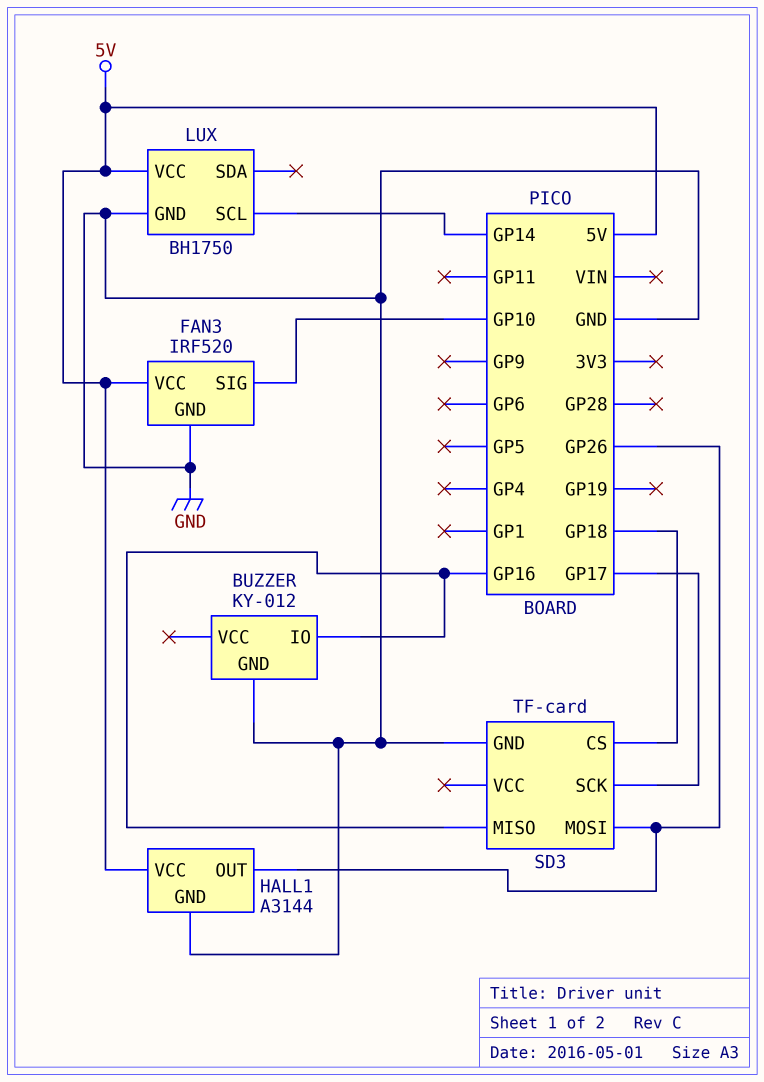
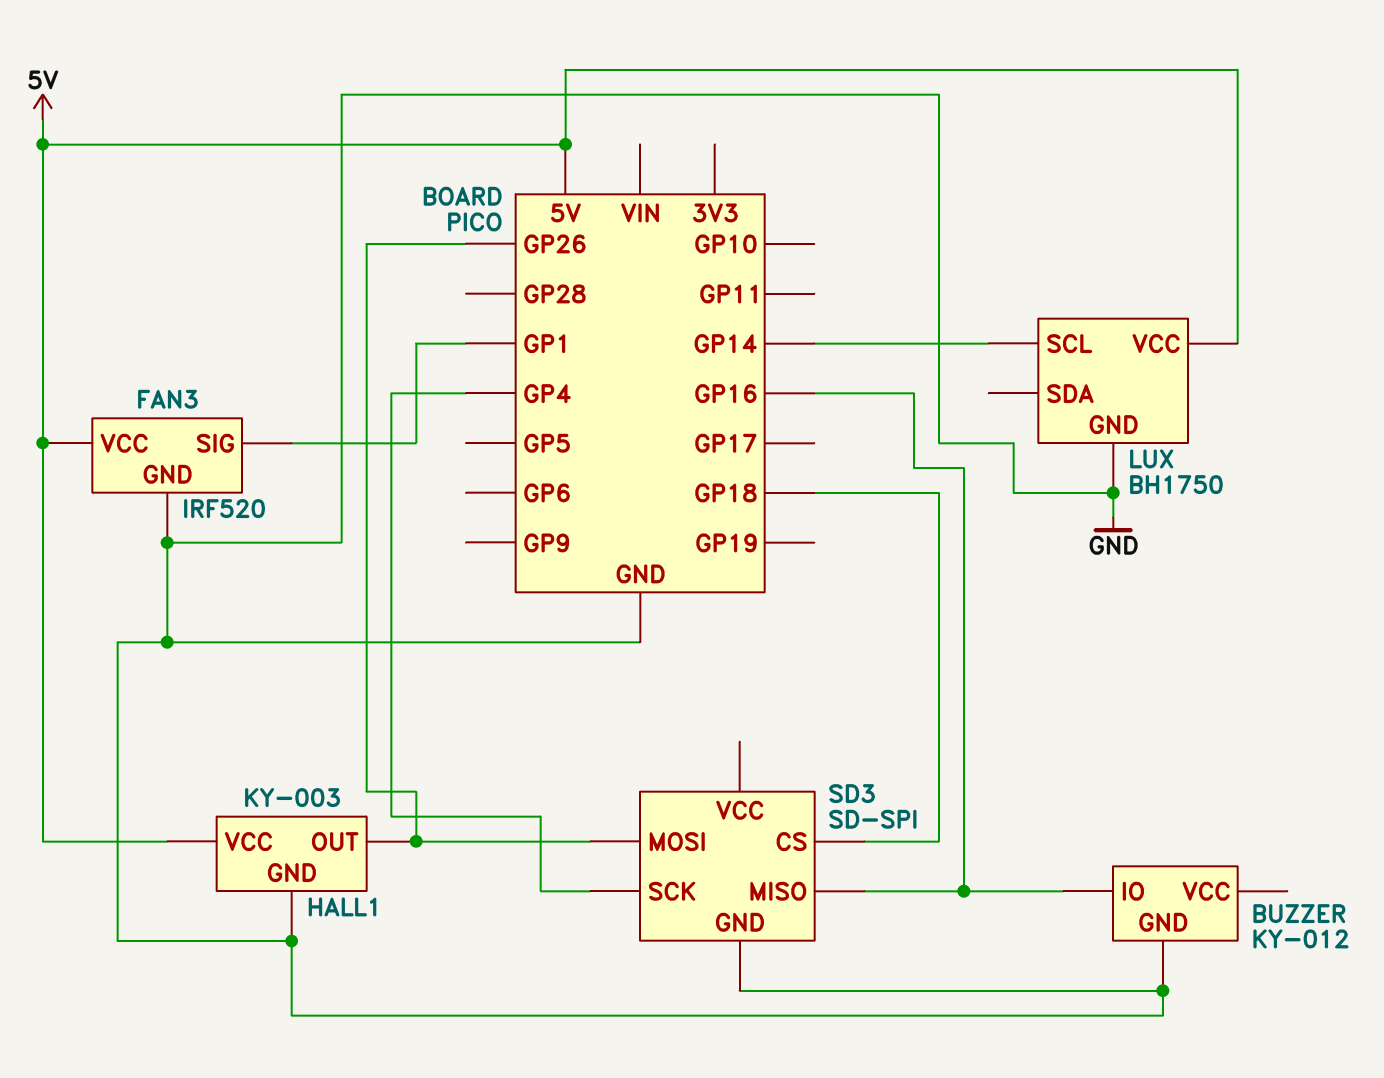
FAN3 pin SIG: GP10 -> GP1
HALL1: A3144 -> KY-003
SD3: TF-card -> SD-SPI
SD3 pin SCK: GP17 -> GP4

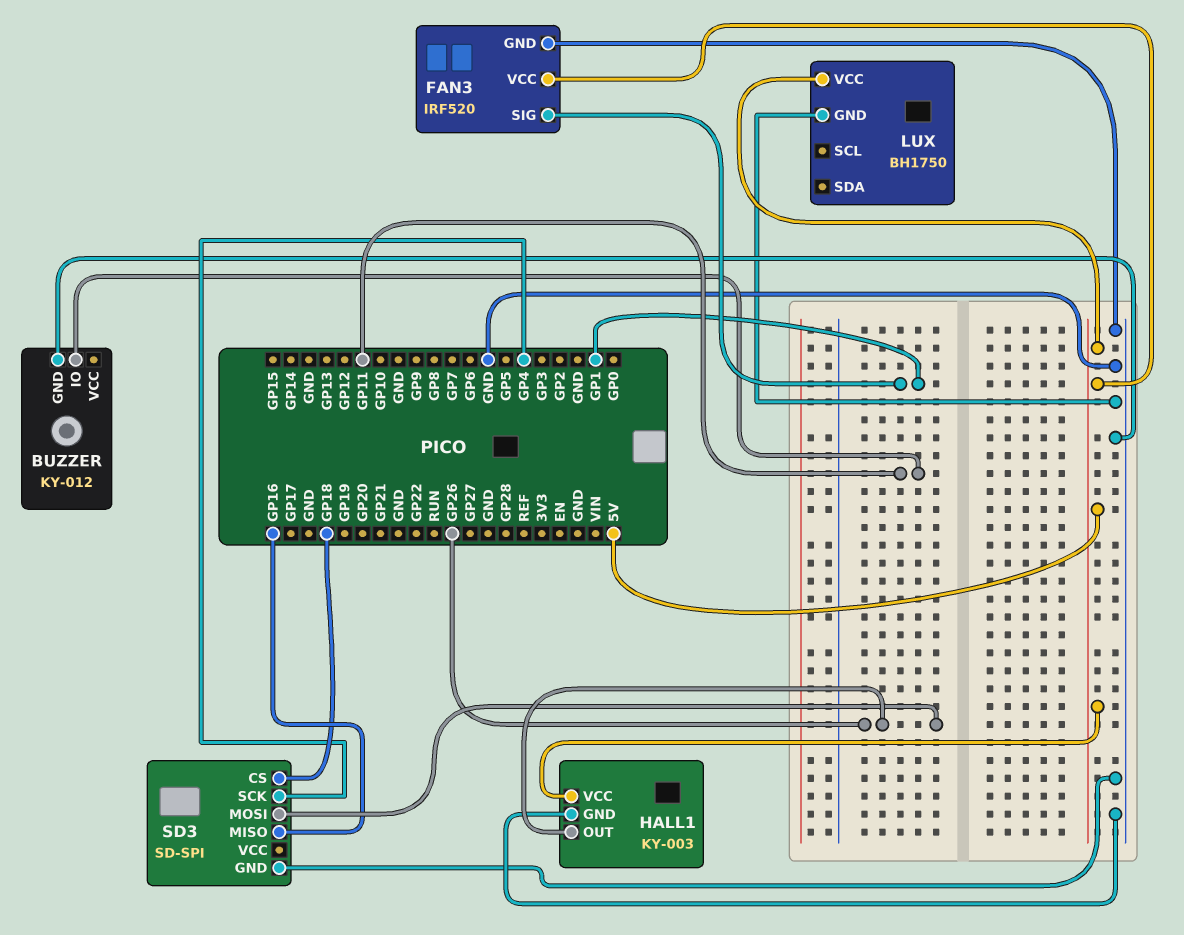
BUZZER pin IO: GP16 -> GP11
LUX pin SCL: GP14 -> none

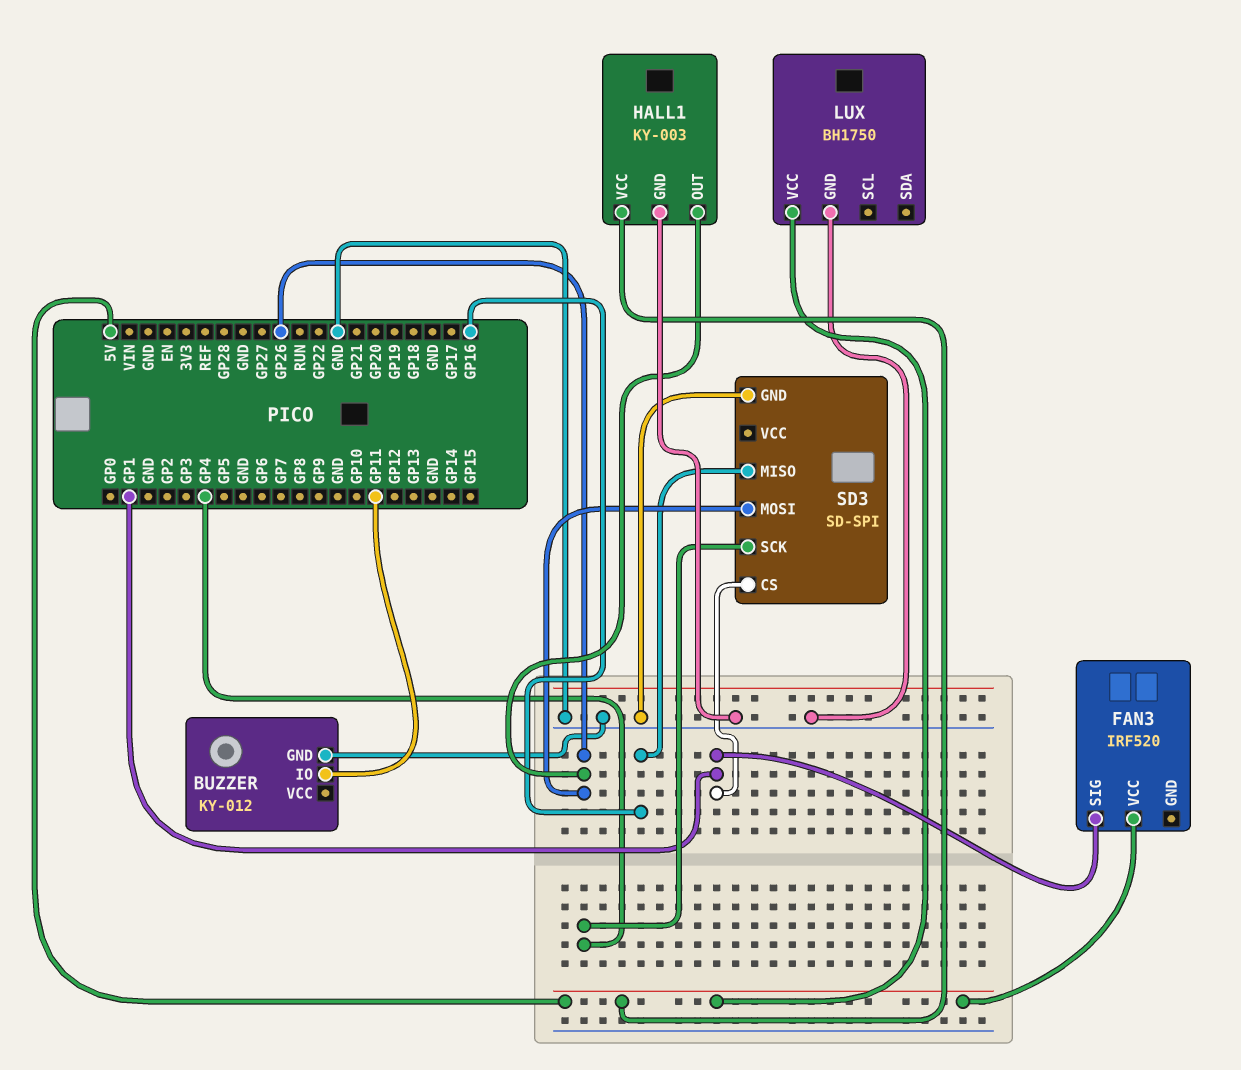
FAN3 pin GND: GND -> none
SD3 pin CS: GP18 -> GP1

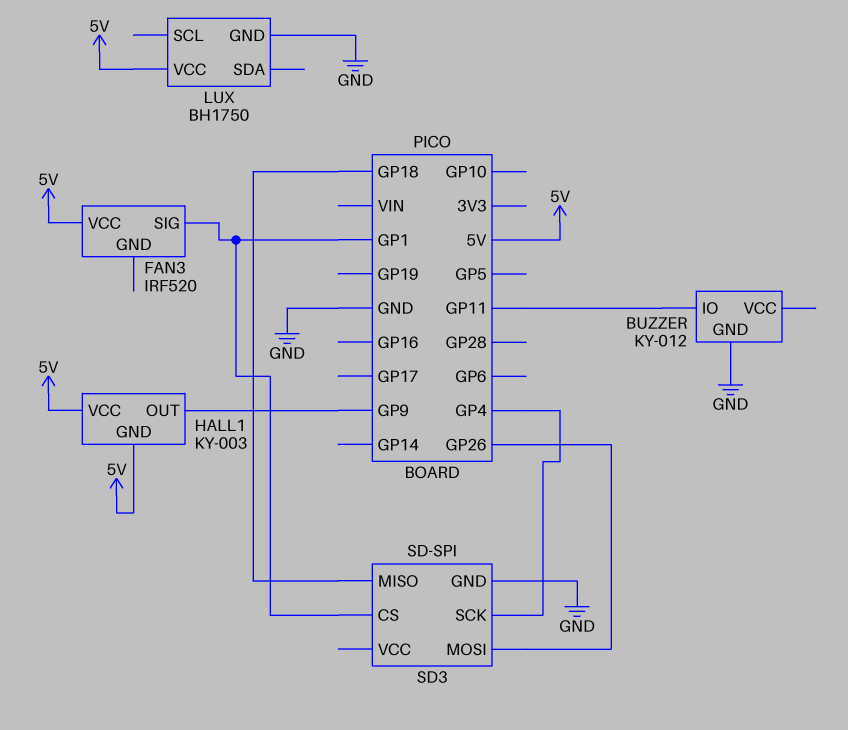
HALL1 pin GND: GND -> 5V
HALL1 pin OUT: GP26 -> GP9
SD3 pin MISO: GP16 -> GP18

